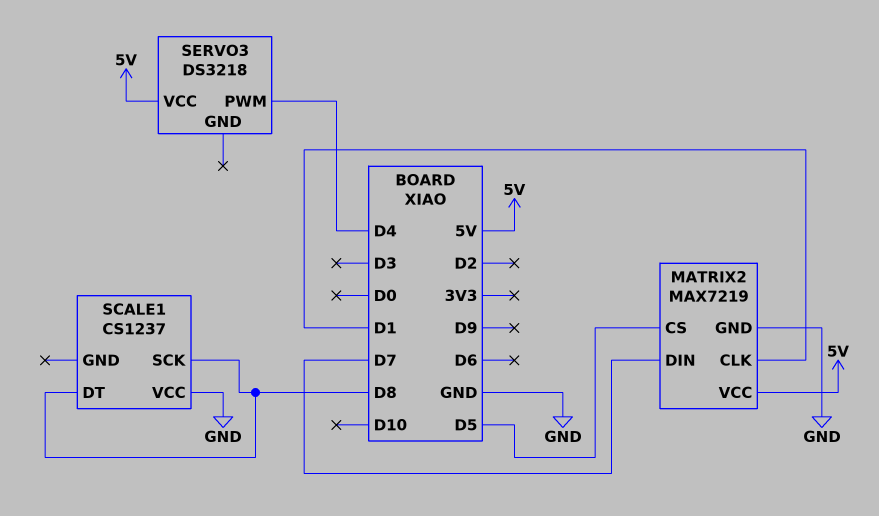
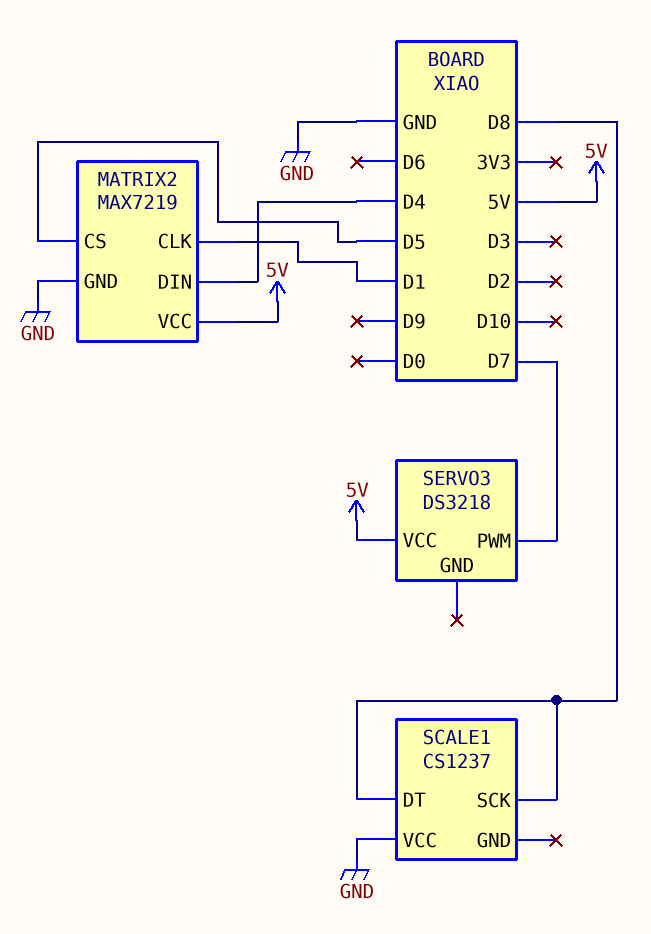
MATRIX2 pin DIN: D7 -> D4
SERVO3 pin PWM: D4 -> D7

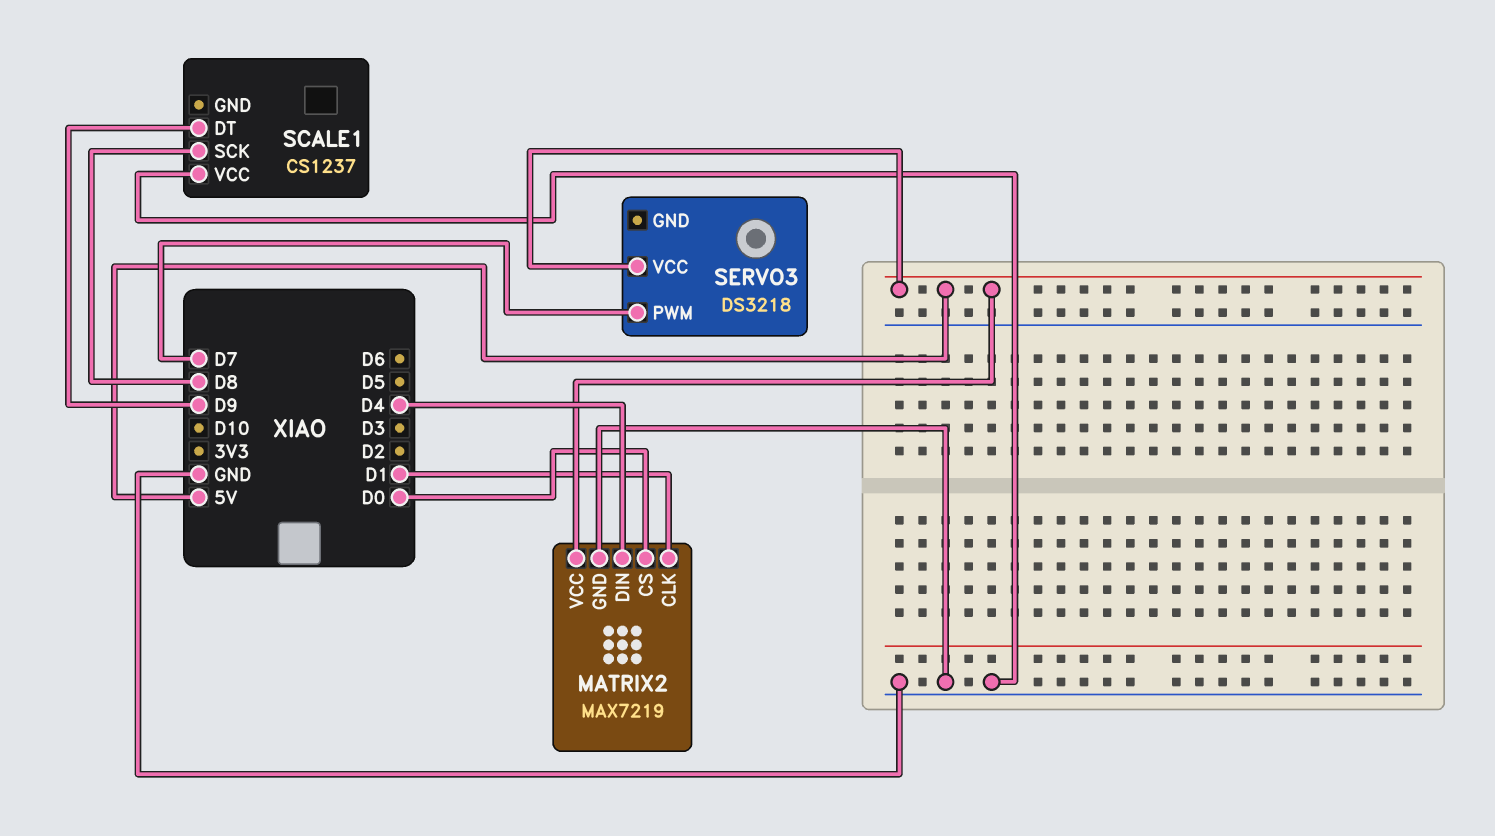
MATRIX2 pin CS: D5 -> D0
SCALE1 pin DT: D8 -> D9

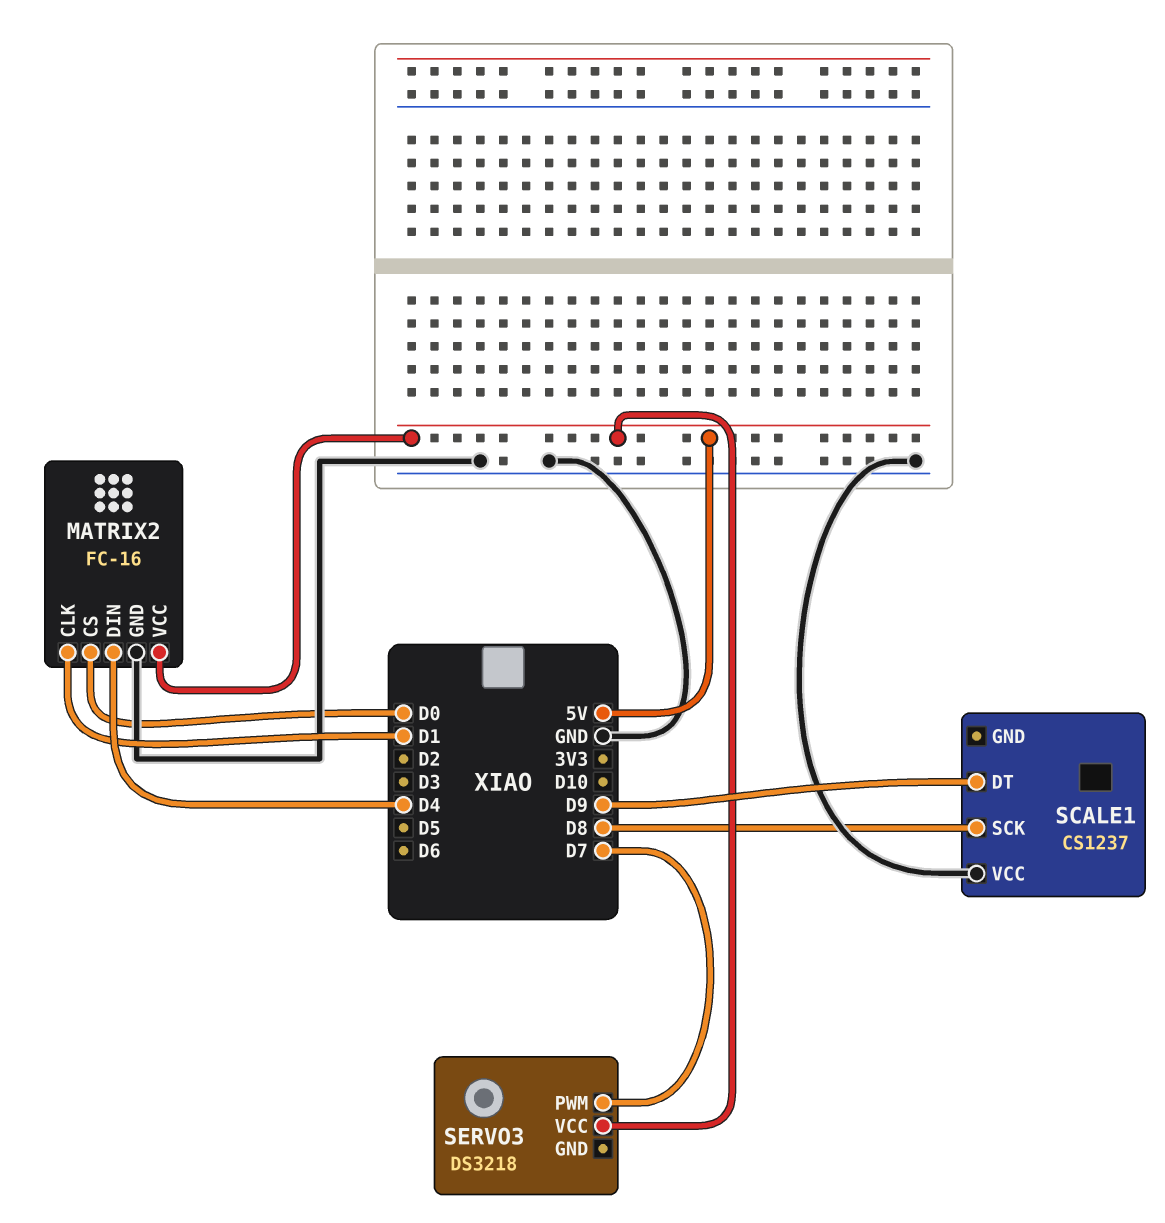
MATRIX2: MAX7219 -> FC-16

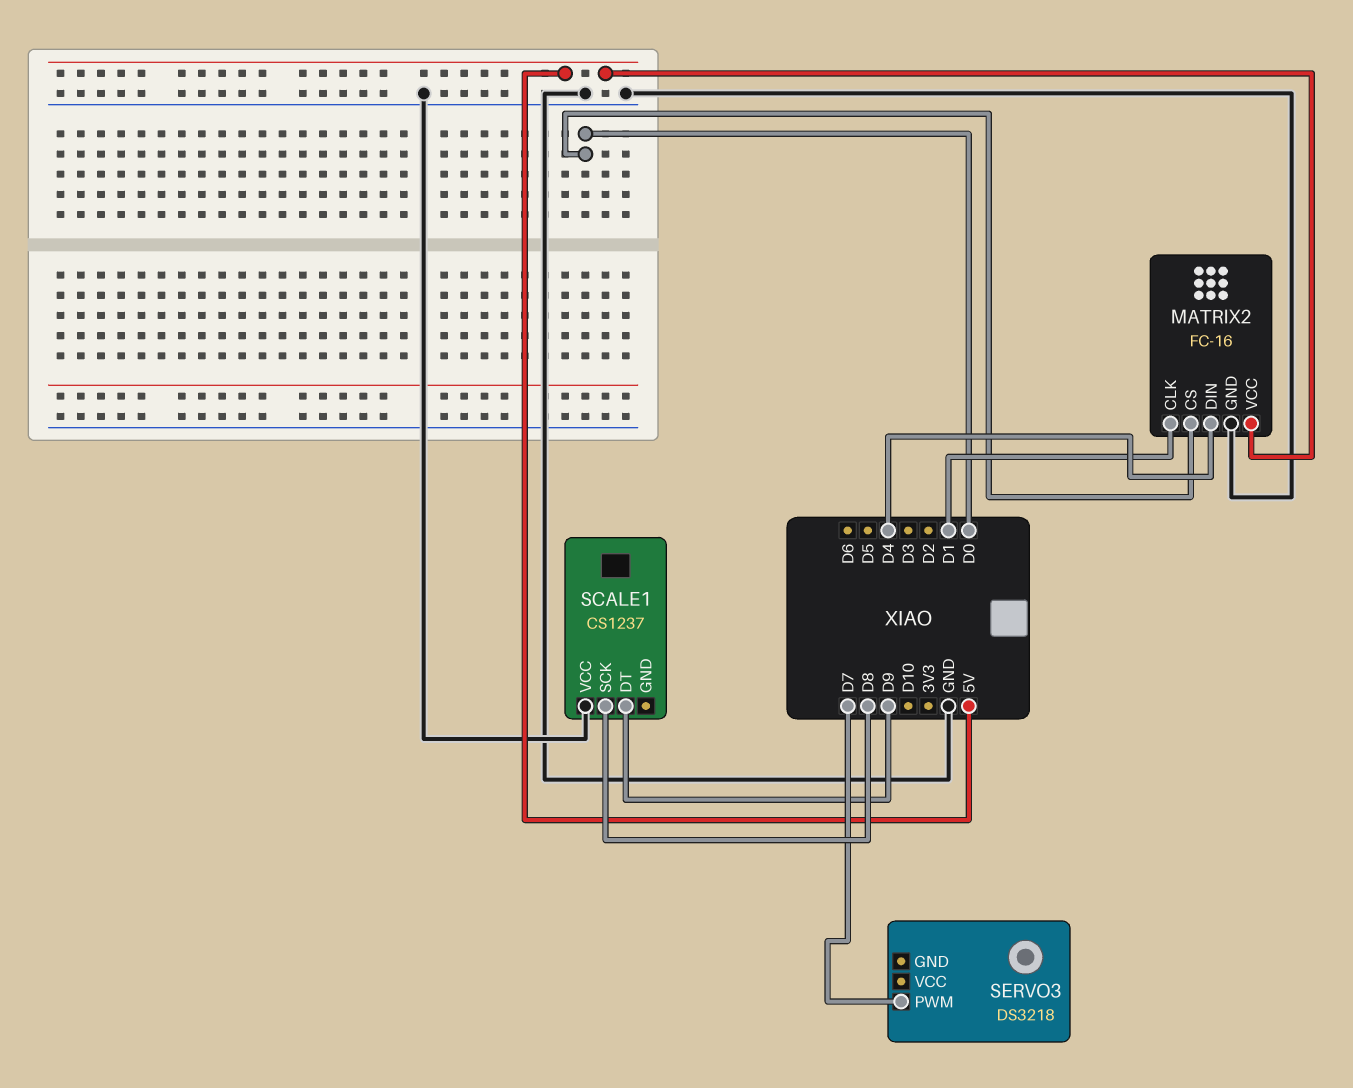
SERVO3 pin VCC: 5V -> none

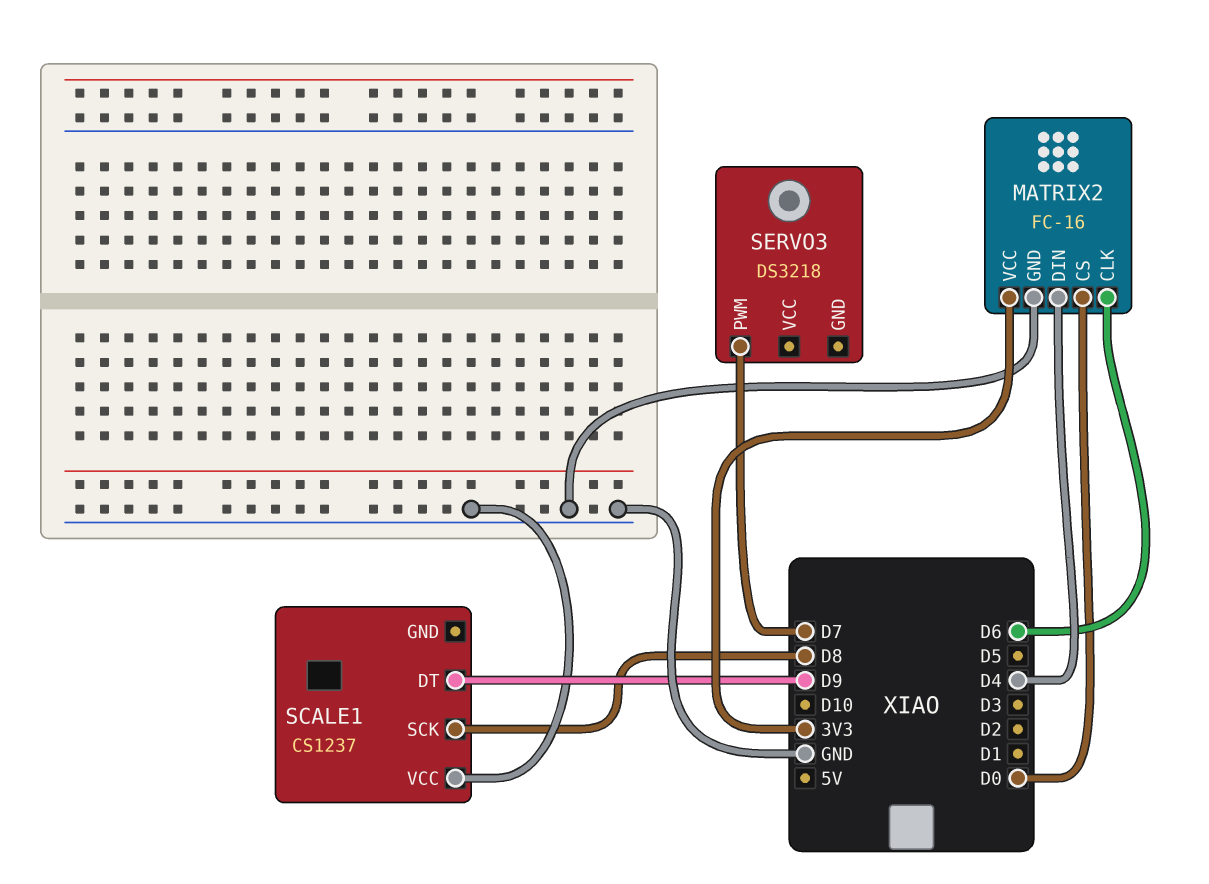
MATRIX2 pin CLK: D1 -> D6
MATRIX2 pin VCC: 5V -> 3V3

